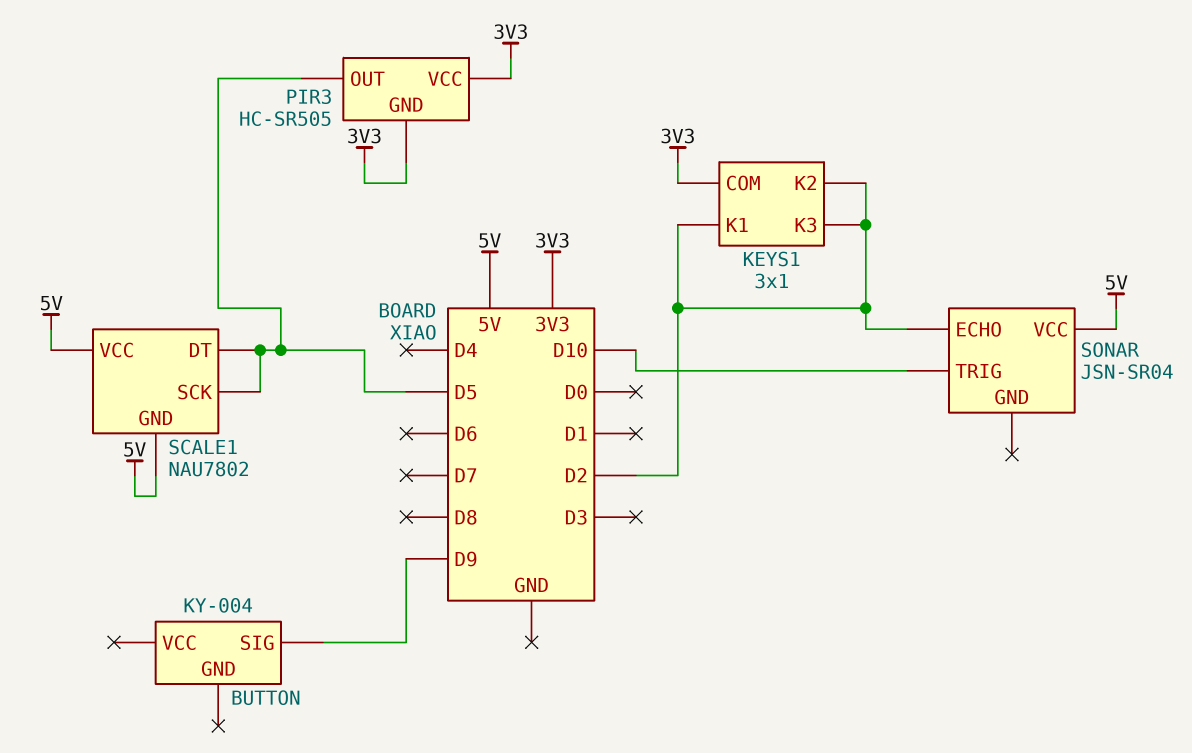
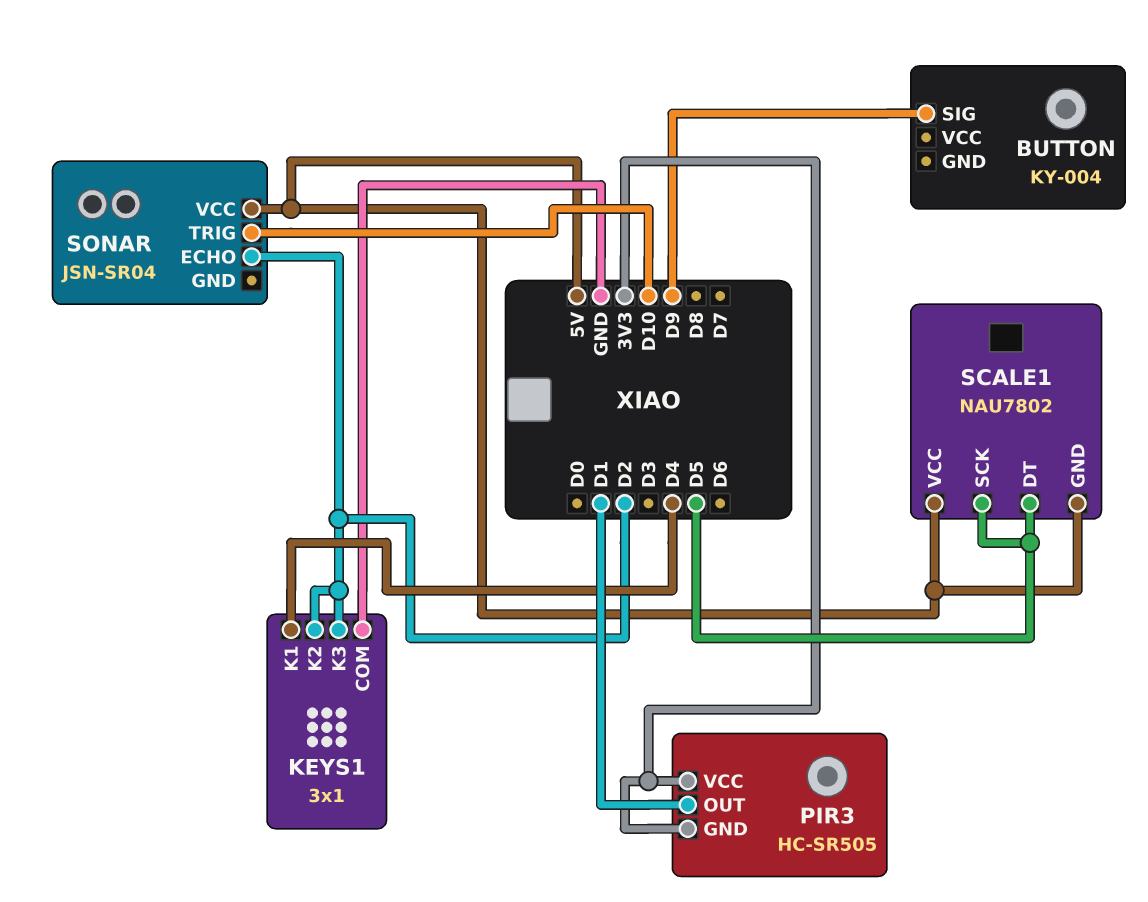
KEYS1 pin COM: 3V3 -> GND
KEYS1 pin K1: D2 -> D4
PIR3 pin OUT: D5 -> D1

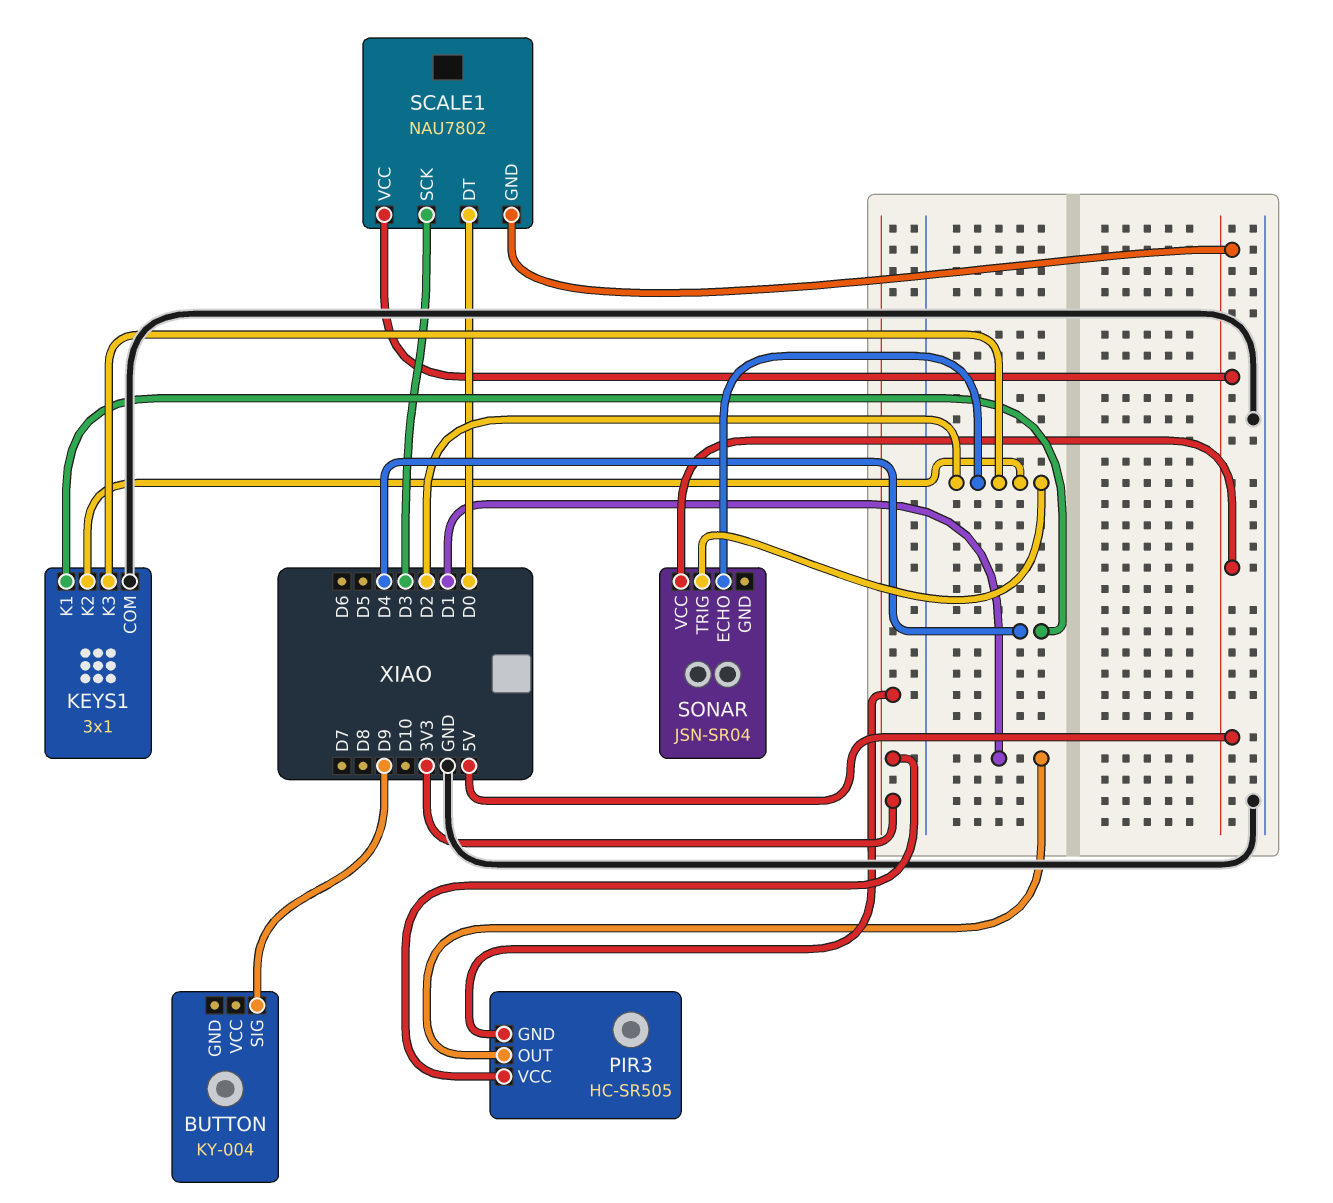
SCALE1 pin DT: D5 -> D0
SCALE1 pin SCK: D5 -> D3
SONAR pin TRIG: D10 -> D2

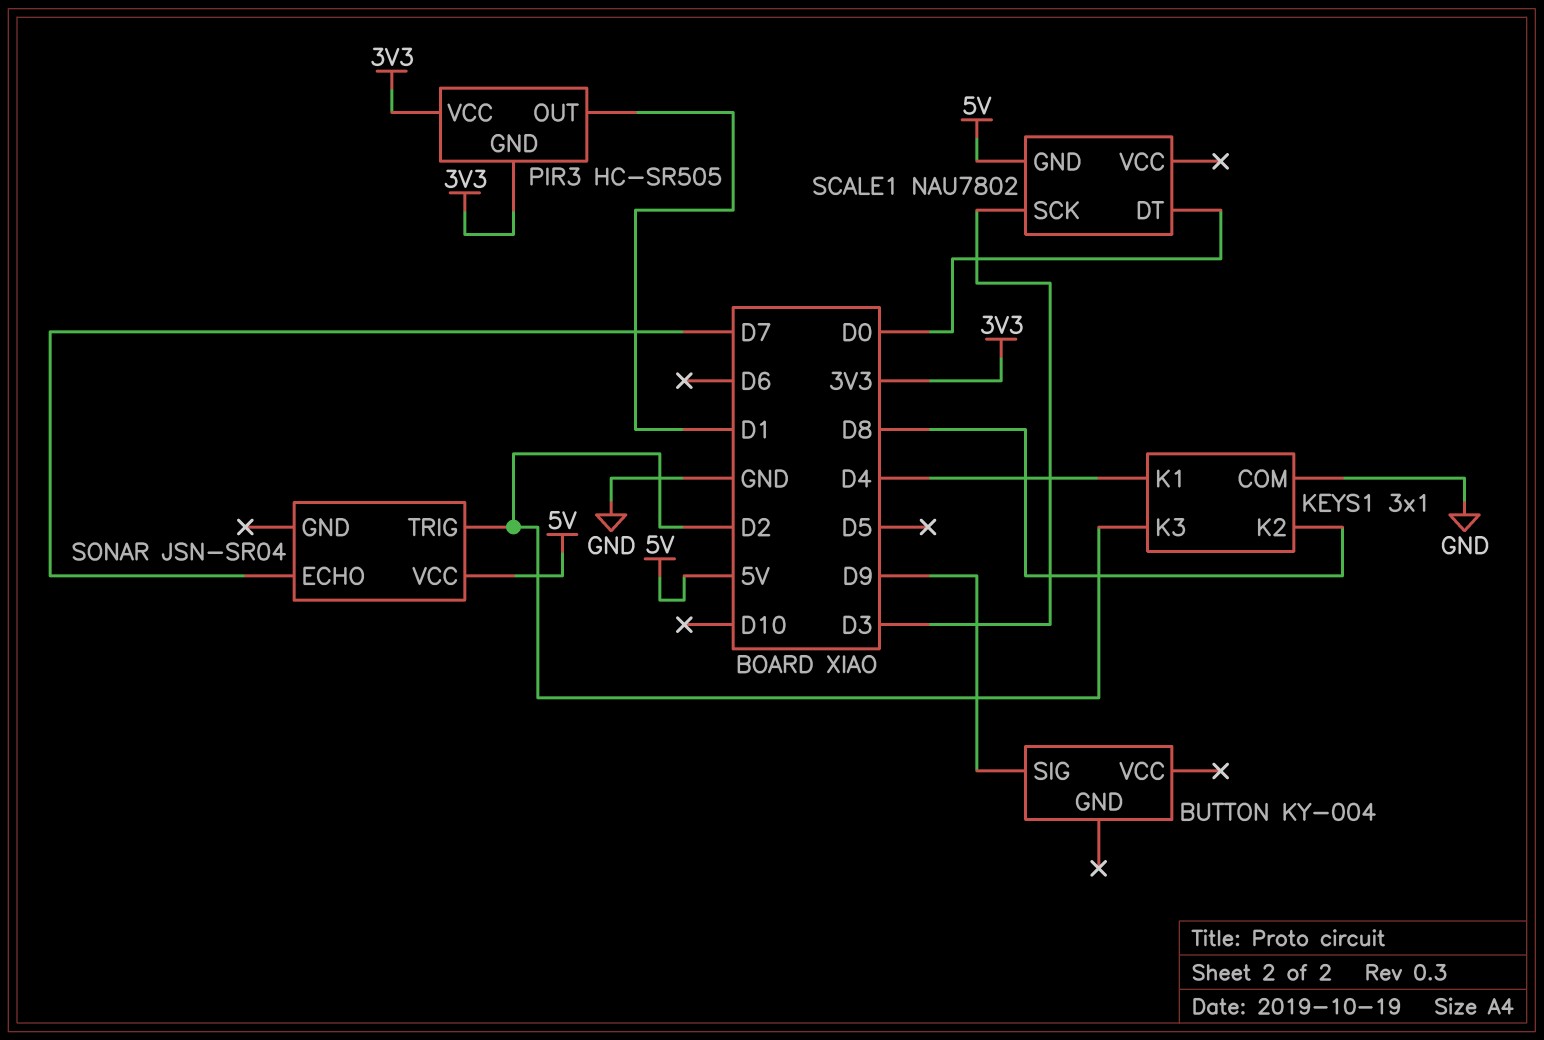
KEYS1 pin K2: D2 -> D8
SCALE1 pin VCC: 5V -> none
SONAR pin ECHO: D2 -> D7

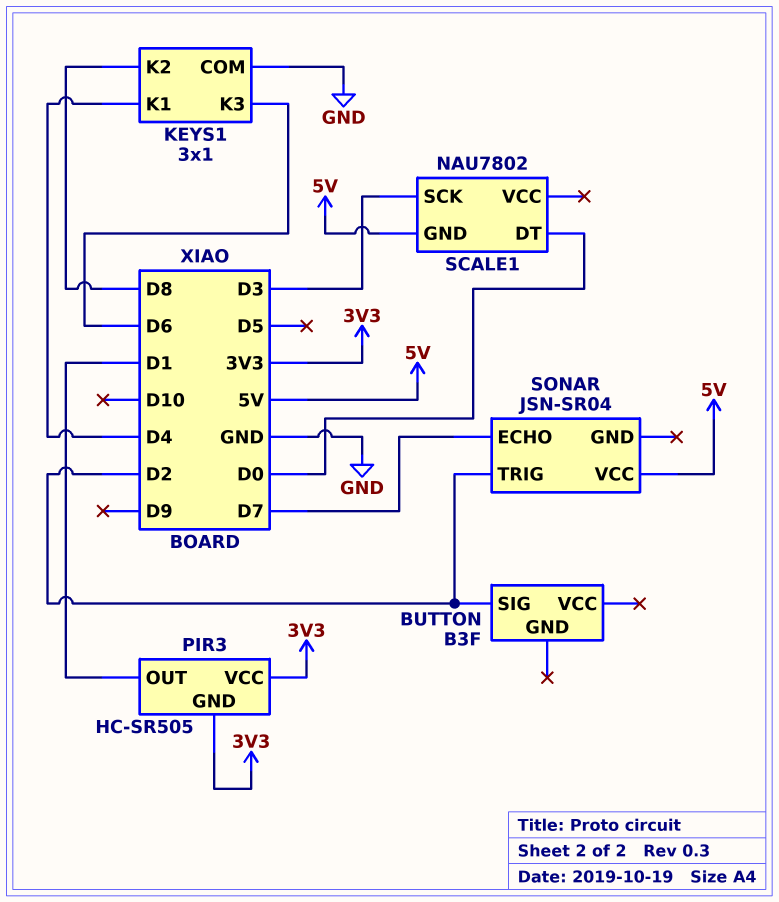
BUTTON: KY-004 -> B3F
BUTTON pin SIG: D9 -> D2
KEYS1 pin K3: D2 -> D6

